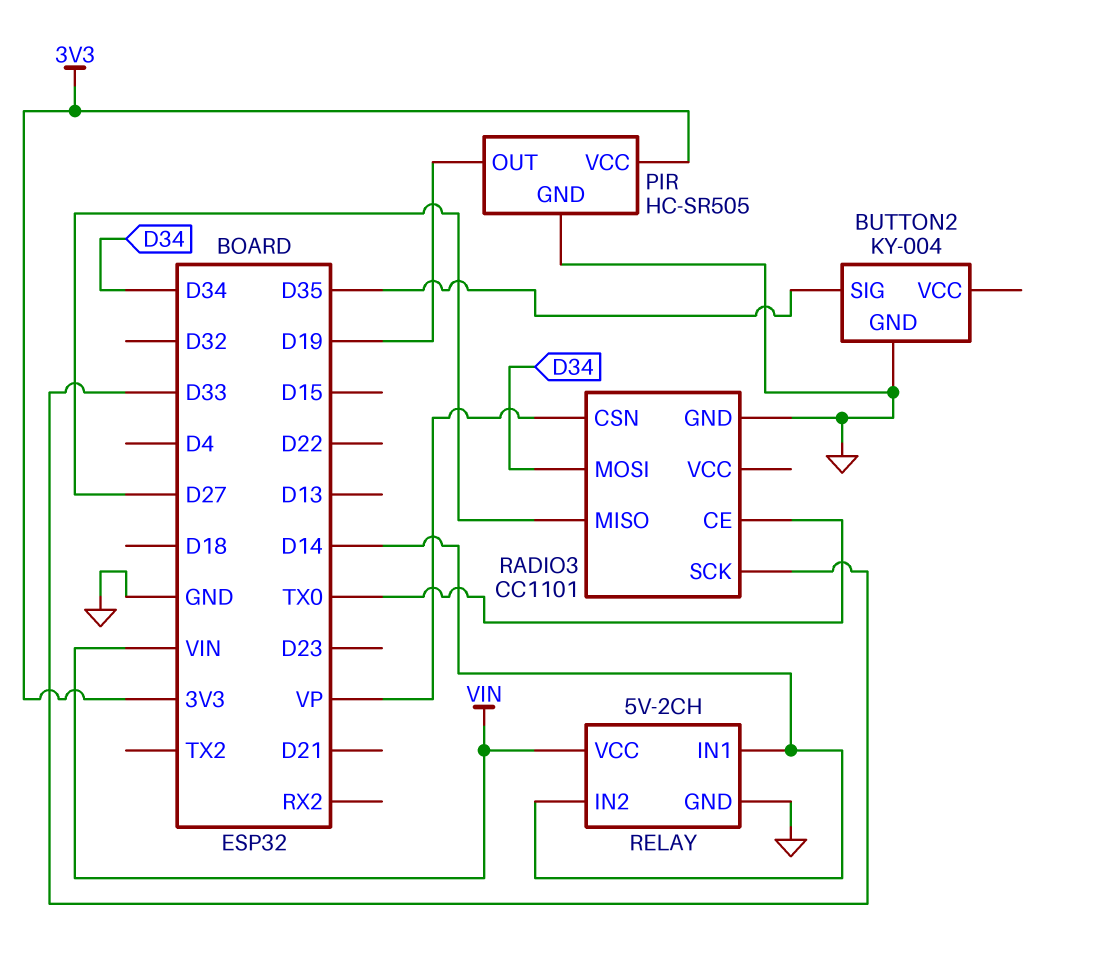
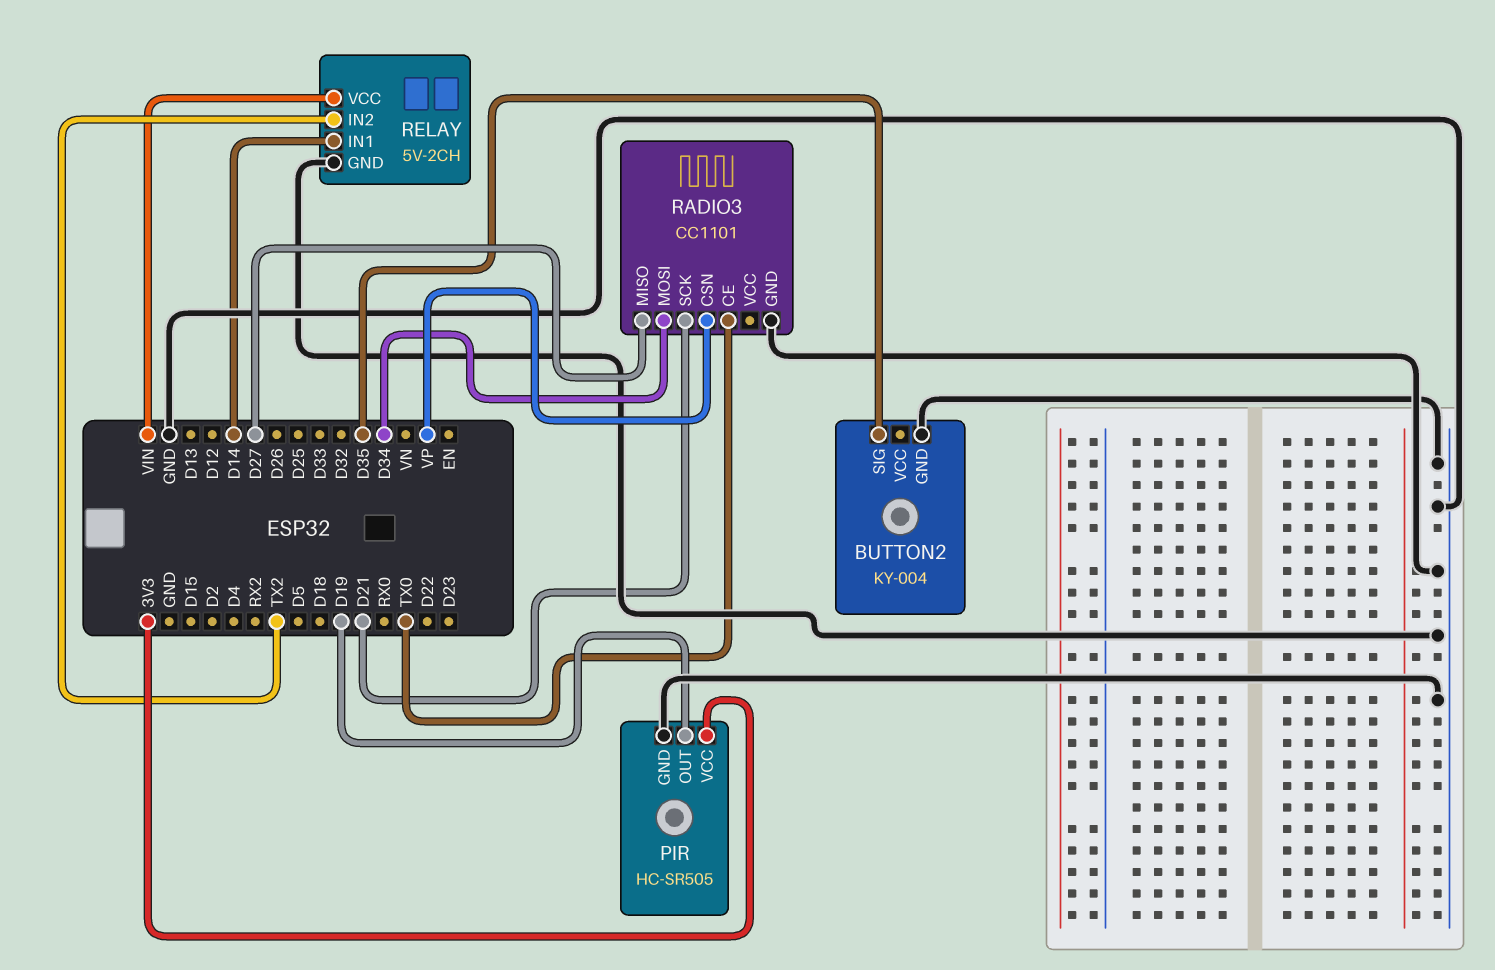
RADIO3 pin SCK: D33 -> D21
RELAY pin IN2: D14 -> TX2

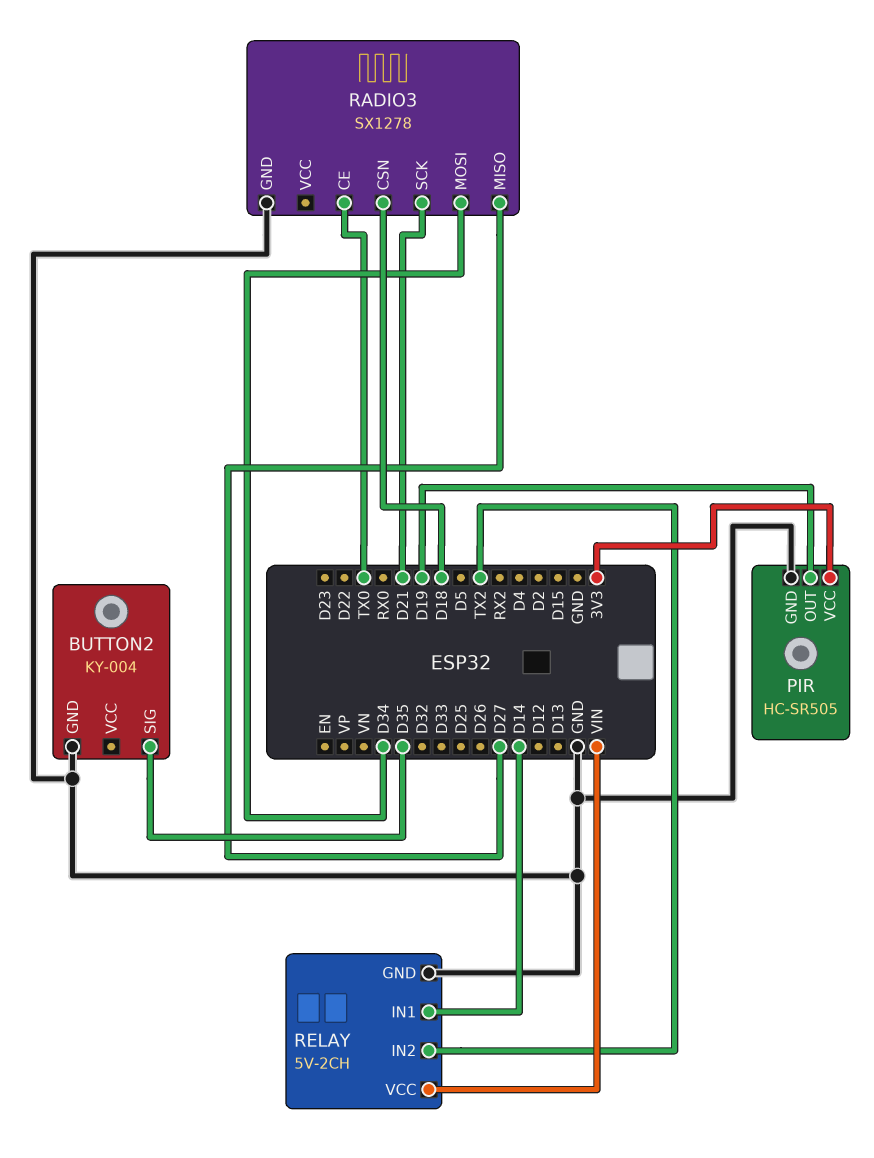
RADIO3: CC1101 -> SX1278
RADIO3 pin CSN: VP -> D18

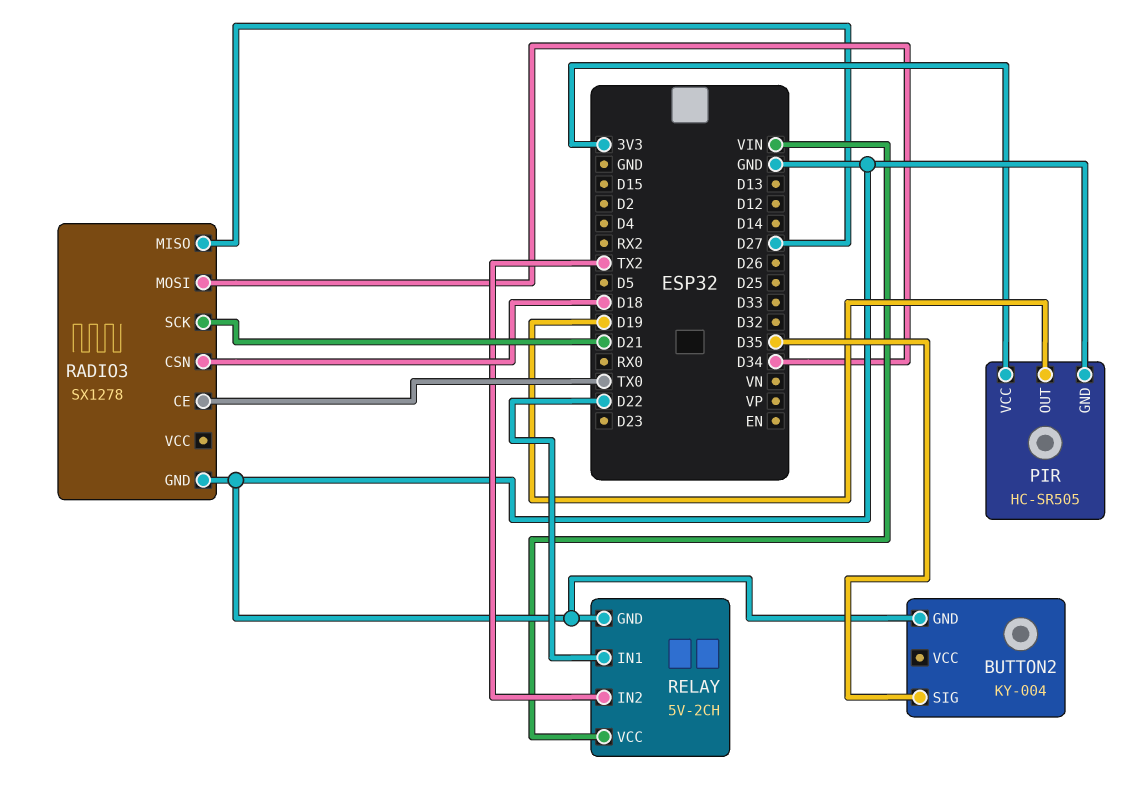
RELAY pin IN1: D14 -> D22

